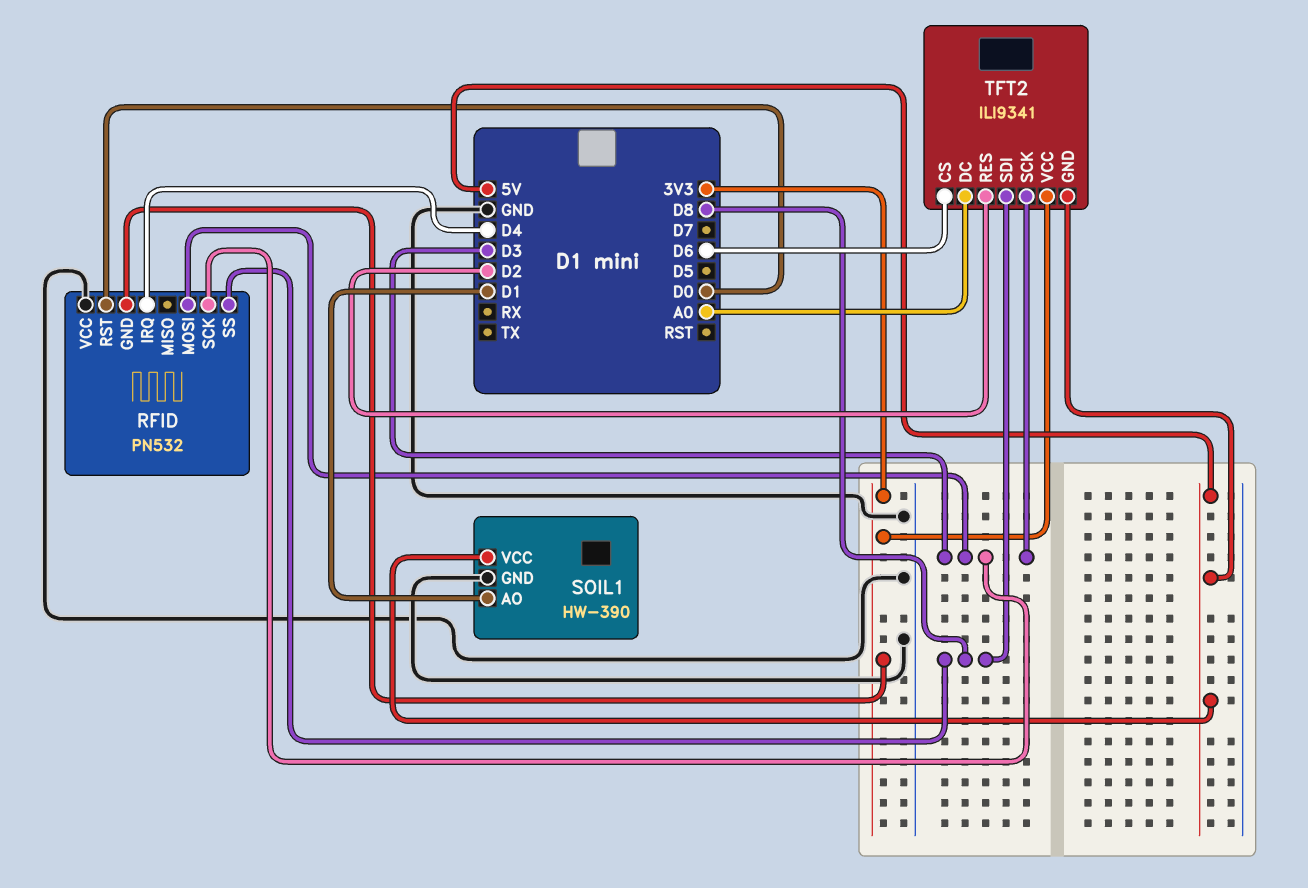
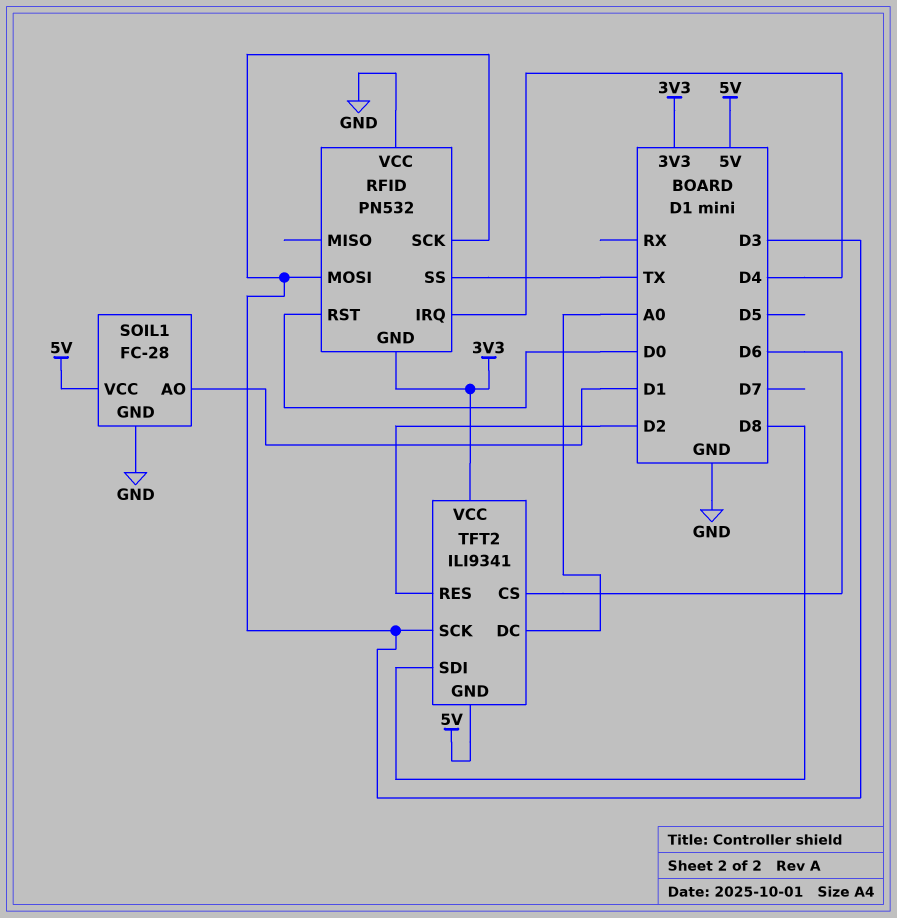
RFID pin SS: D8 -> TX
SOIL1: HW-390 -> FC-28

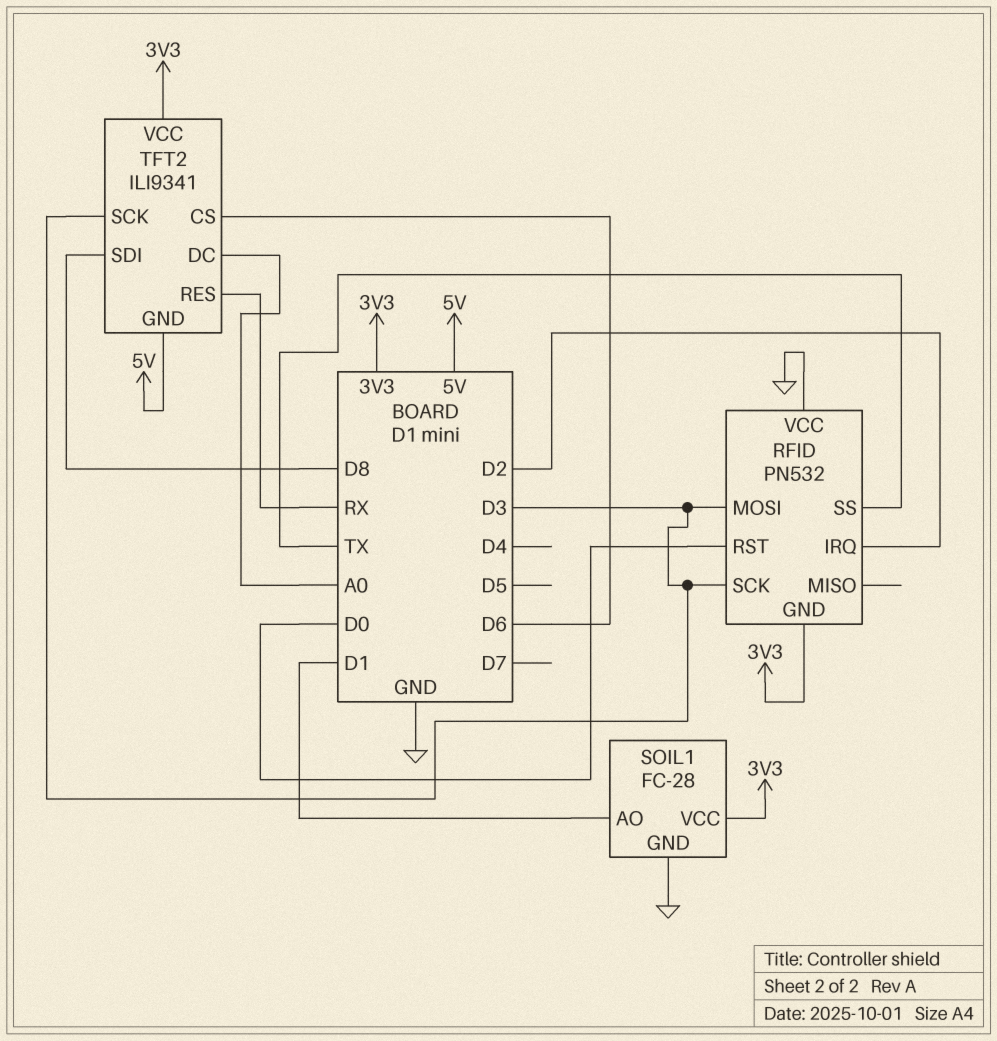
RFID pin IRQ: D4 -> D2
SOIL1 pin VCC: 5V -> 3V3
TFT2 pin RES: D2 -> RX

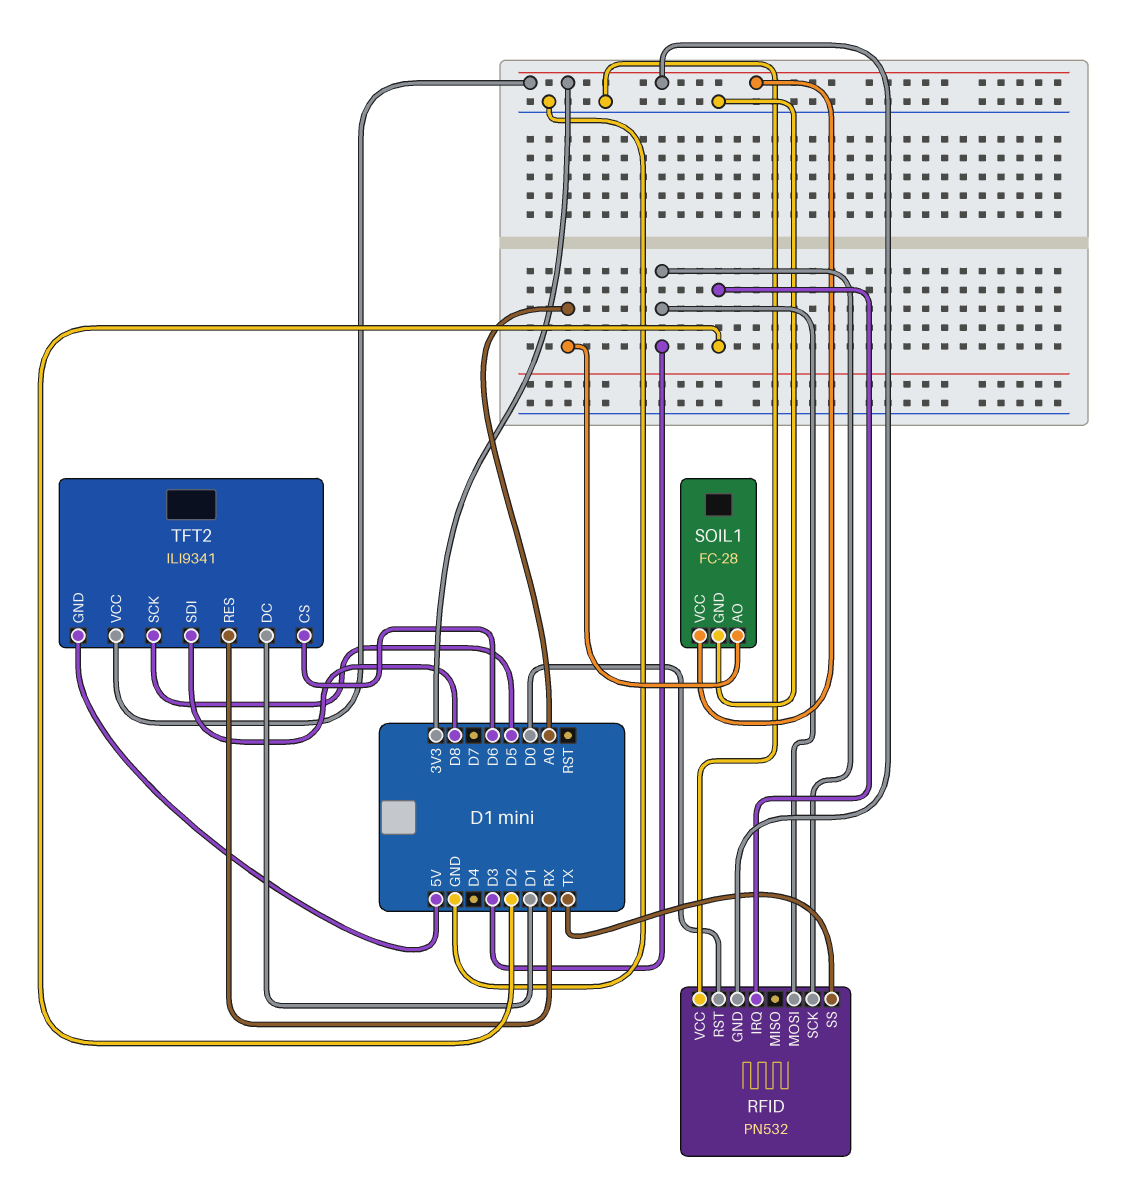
SOIL1 pin AO: D1 -> A0
TFT2 pin DC: A0 -> D1
TFT2 pin SCK: D3 -> D5

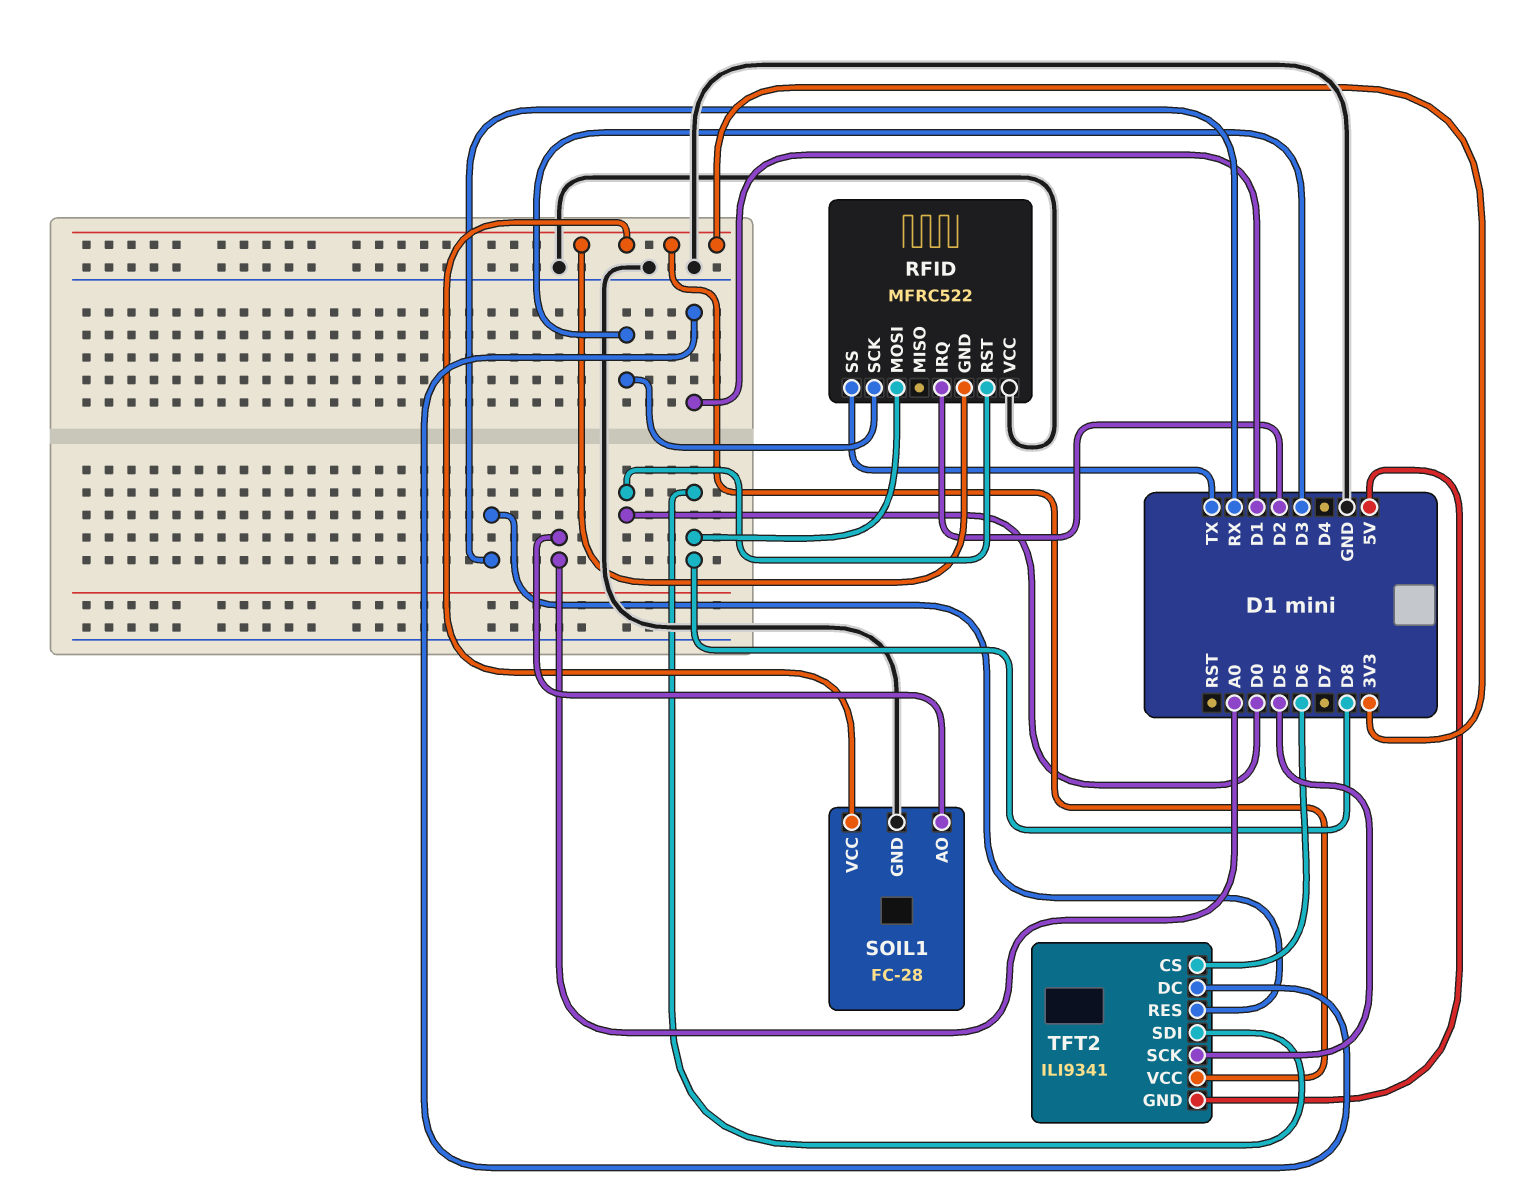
RFID: PN532 -> MFRC522
RFID pin MOSI: D3 -> D8

